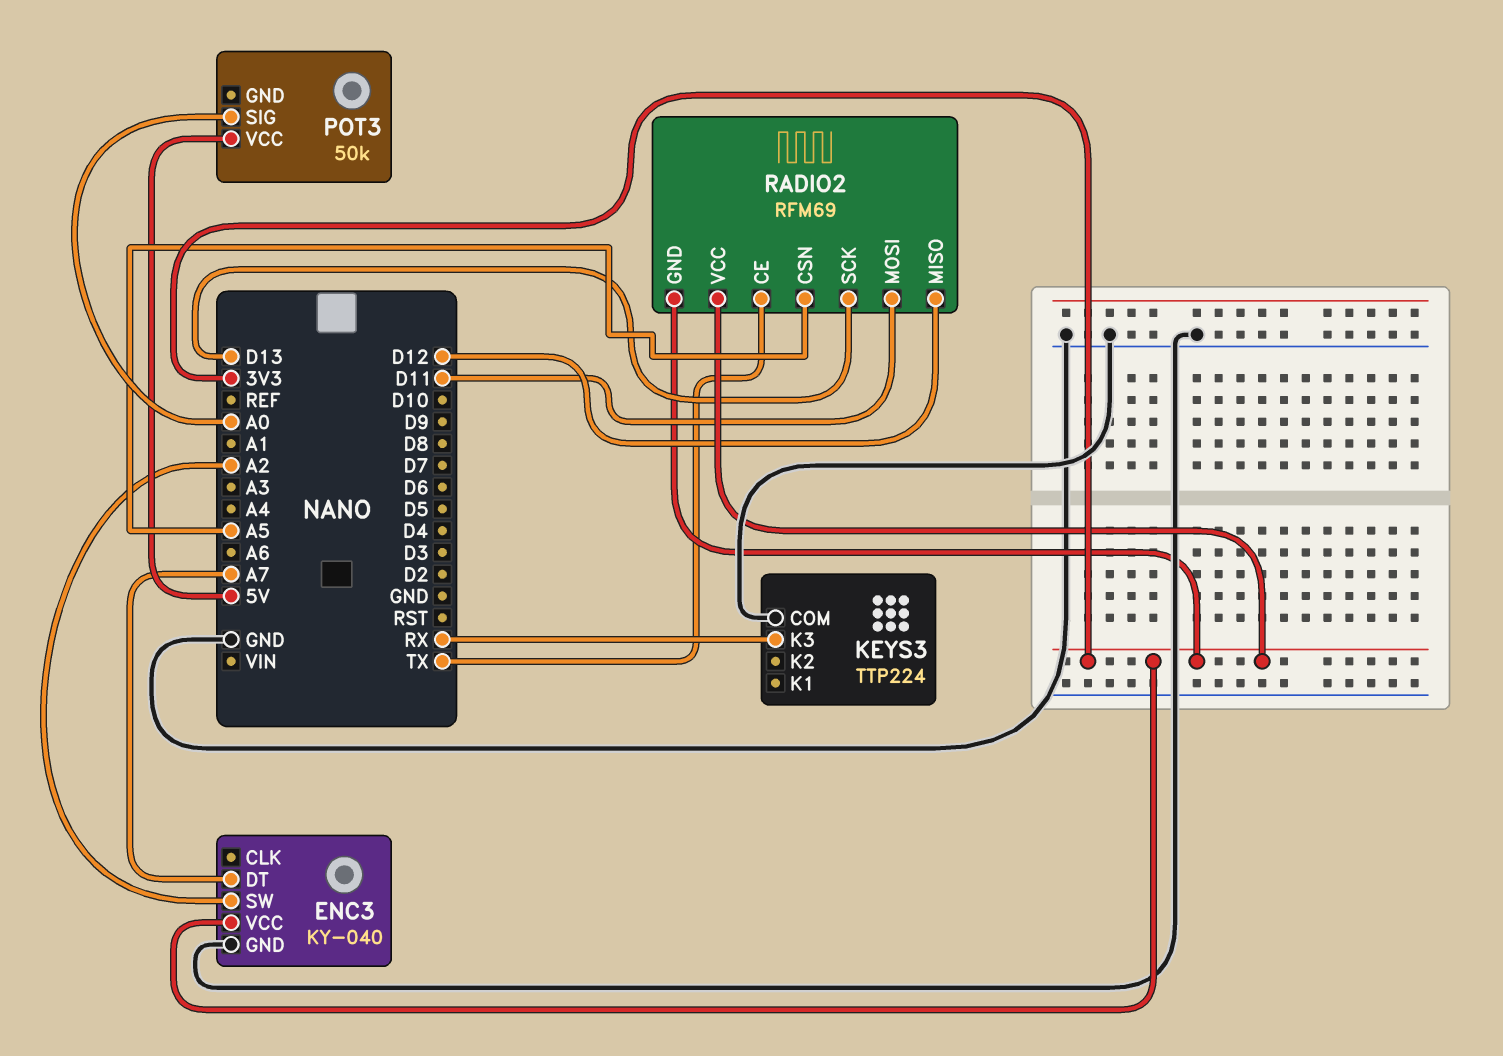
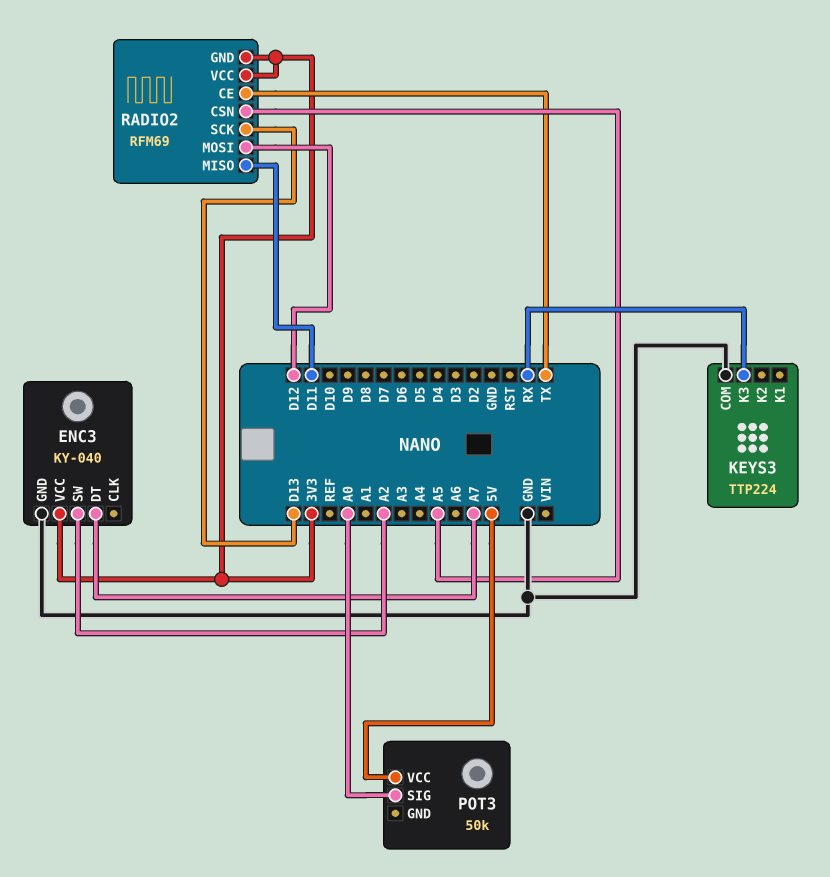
RADIO2 pin MISO: D12 -> D11
RADIO2 pin MOSI: D11 -> D12

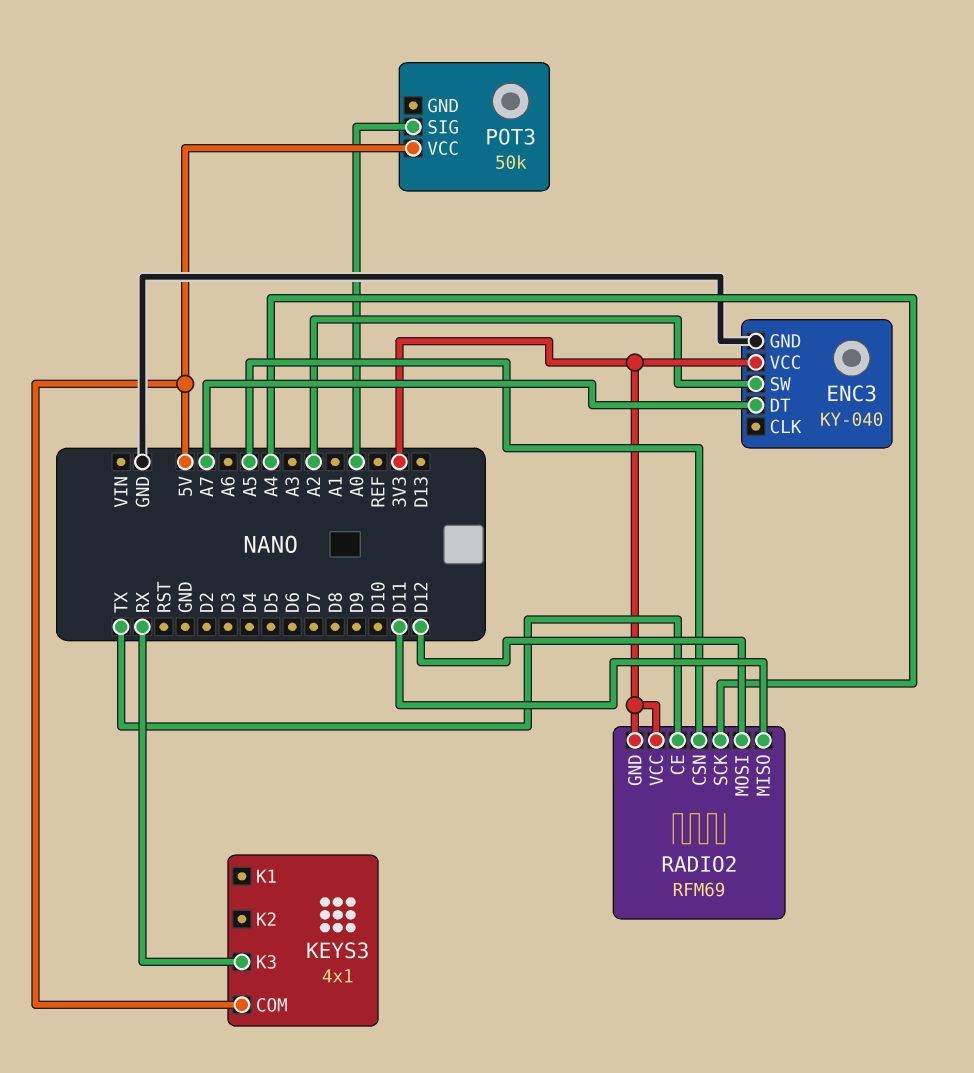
KEYS3: TTP224 -> 4x1
KEYS3 pin COM: GND -> 5V
RADIO2 pin SCK: D13 -> A4

